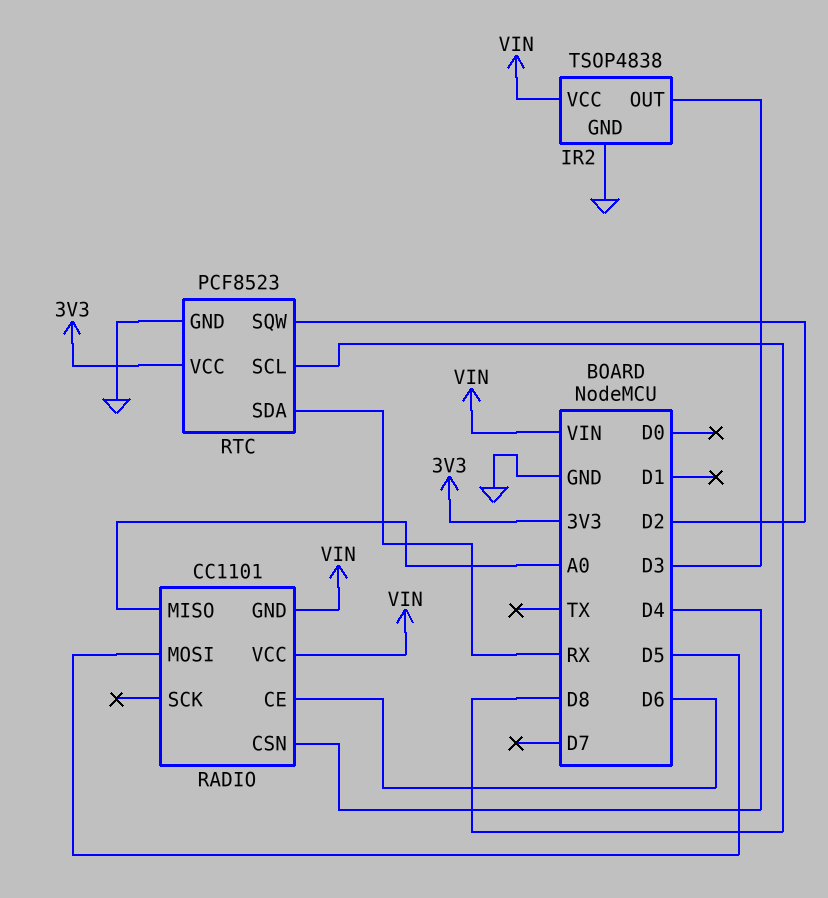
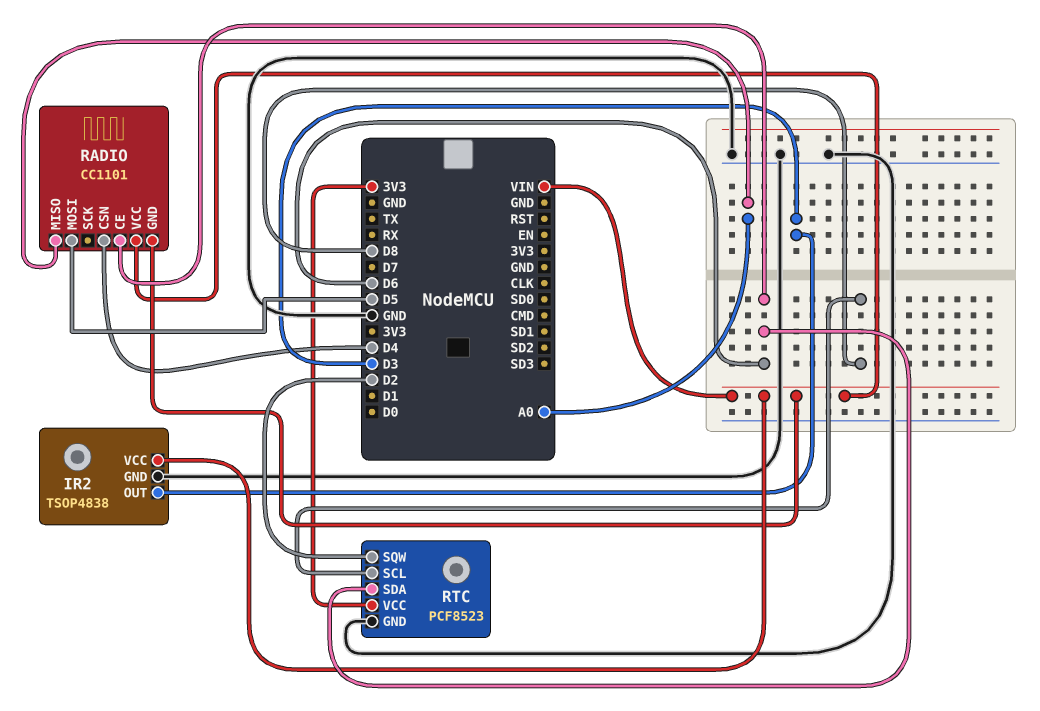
RTC pin SDA: RX -> D6

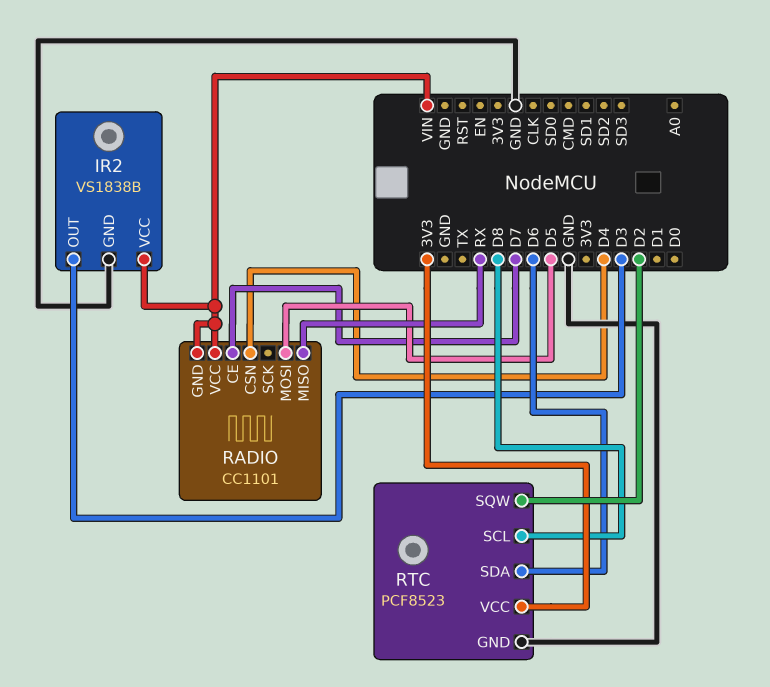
IR2: TSOP4838 -> VS1838B
RADIO pin CE: D6 -> D7
RADIO pin MISO: A0 -> RX

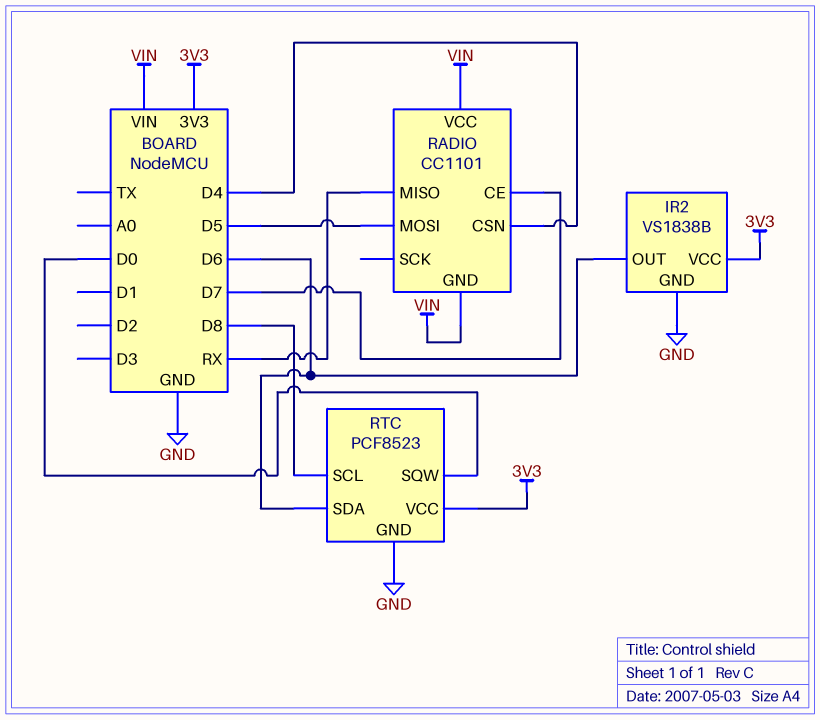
IR2 pin OUT: D3 -> D6
IR2 pin VCC: VIN -> 3V3
RTC pin SQW: D2 -> D0

